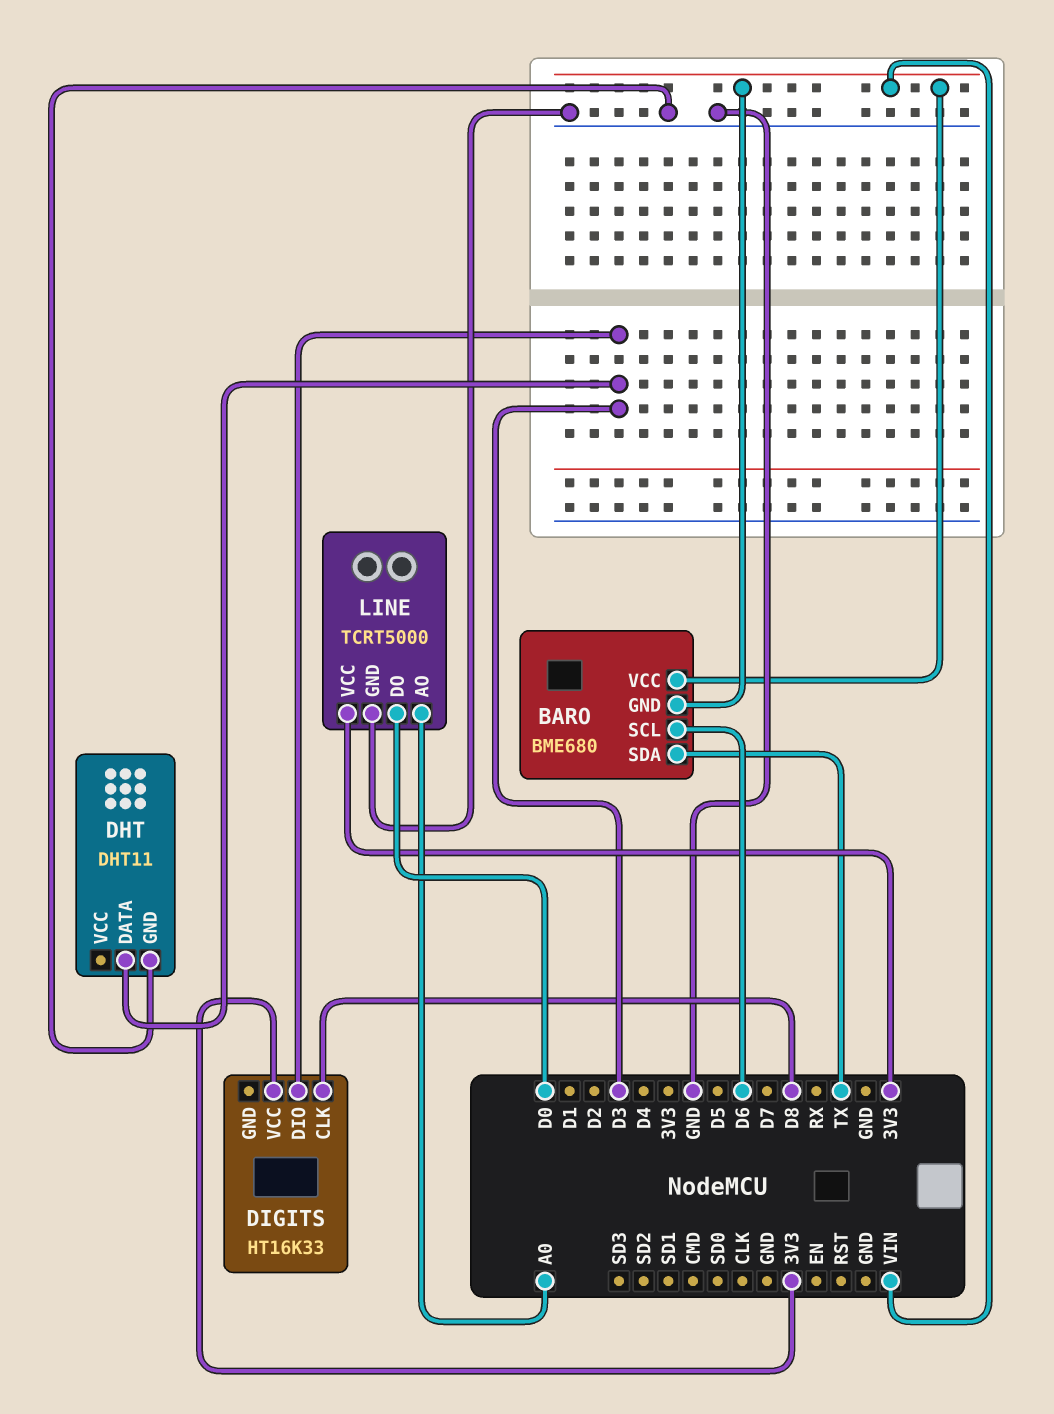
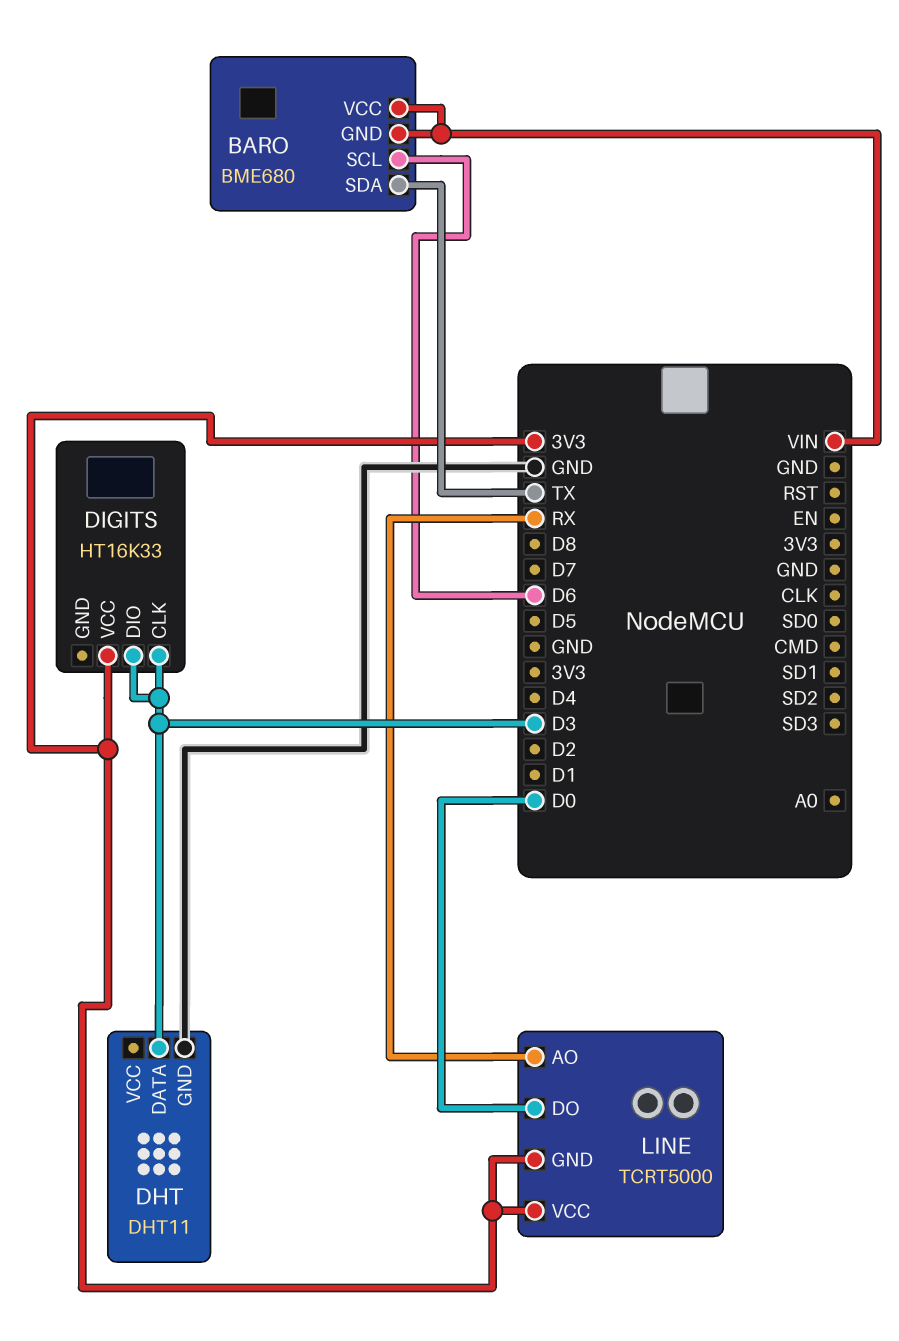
DIGITS pin CLK: D8 -> D3
LINE pin AO: A0 -> RX
LINE pin GND: GND -> 3V3

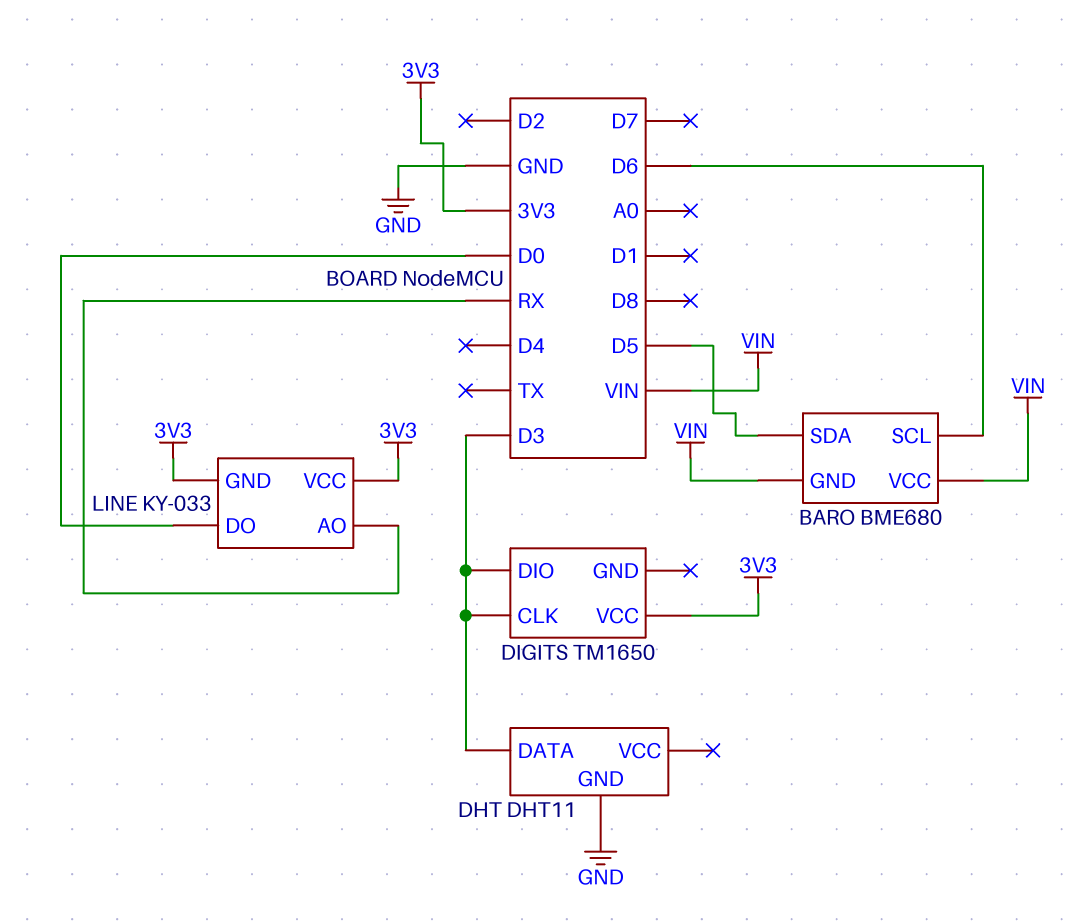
BARO pin SDA: TX -> D5
DIGITS: HT16K33 -> TM1650
LINE: TCRT5000 -> KY-033

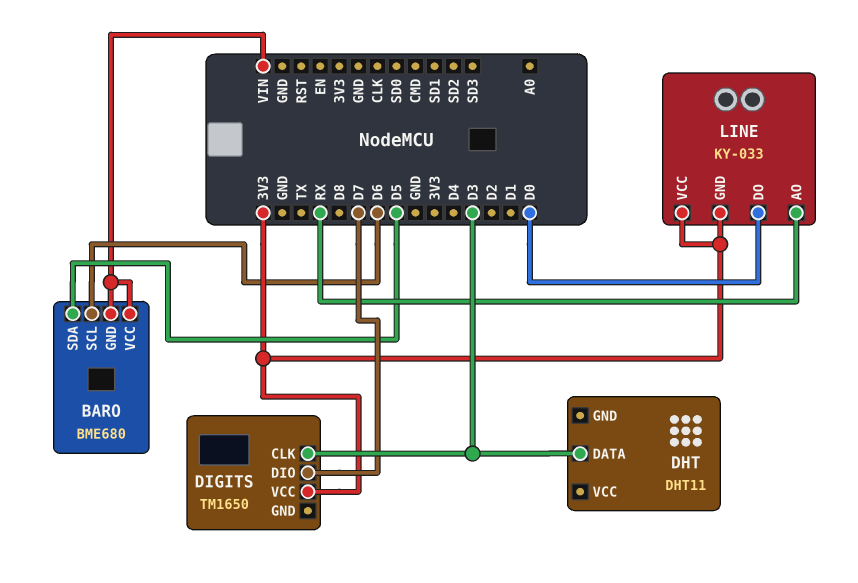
DHT pin GND: GND -> none
DIGITS pin DIO: D3 -> D7

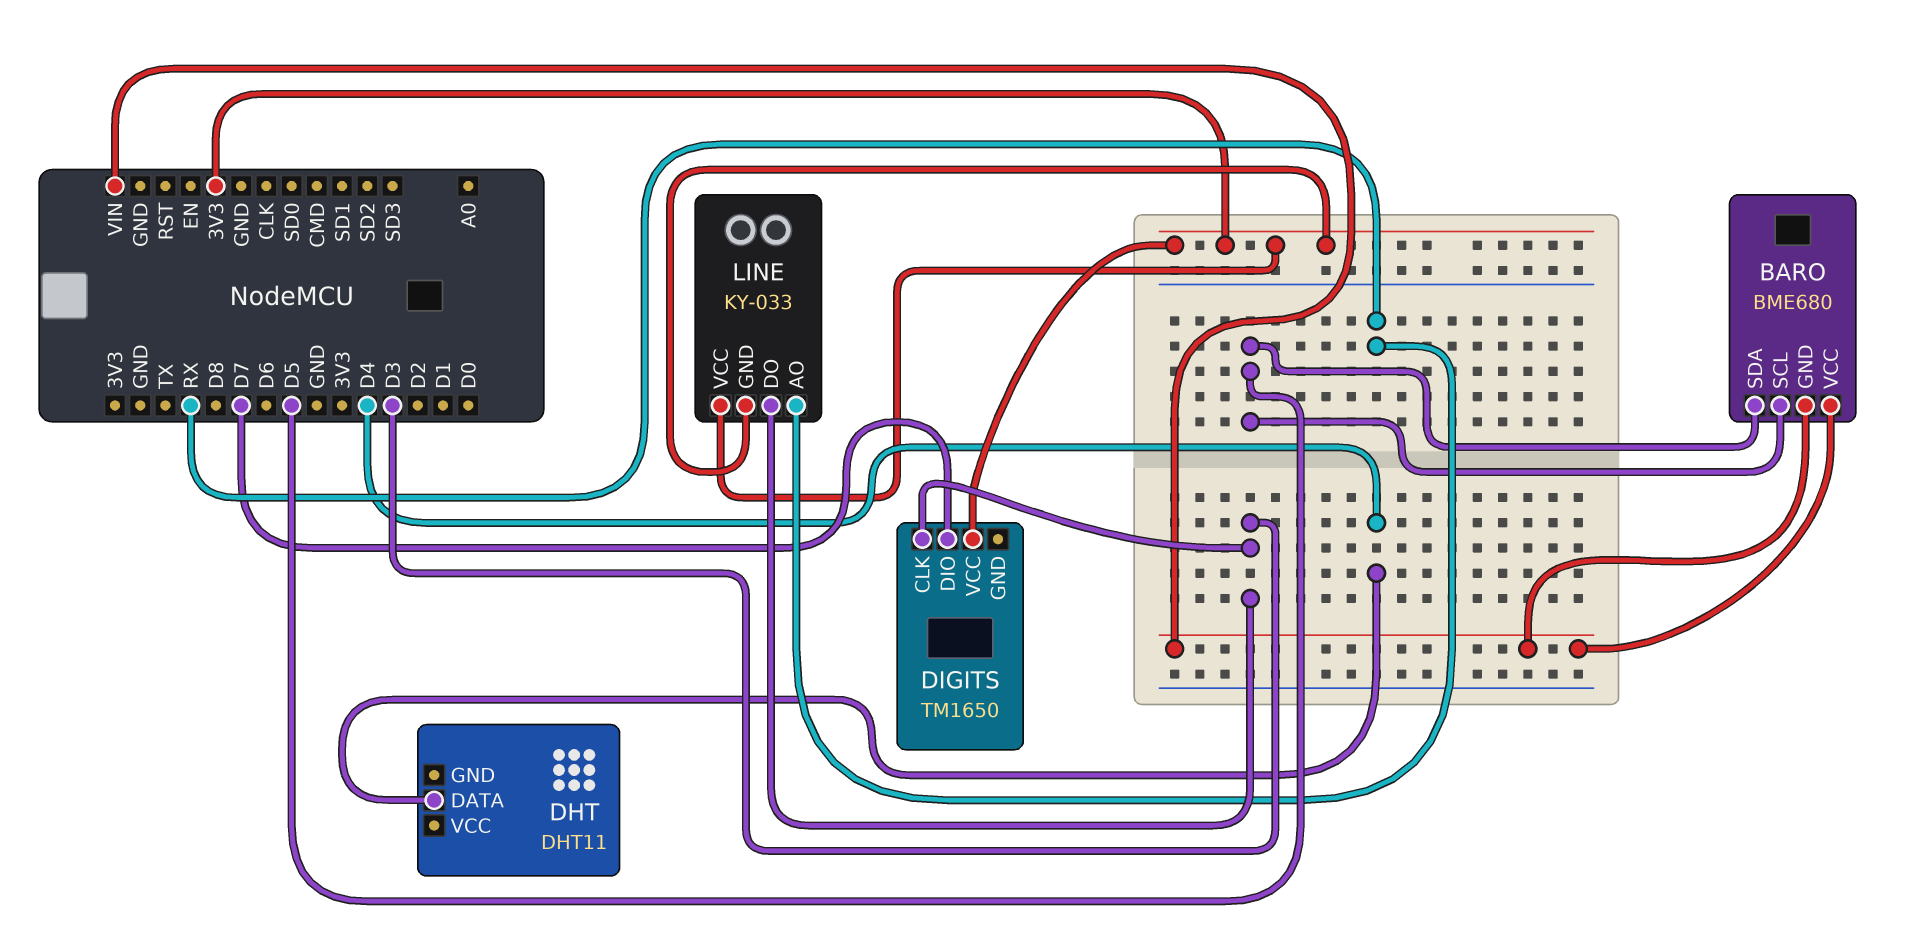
BARO pin SCL: D6 -> D5
DHT pin DATA: D3 -> D4
LINE pin DO: D0 -> D3

